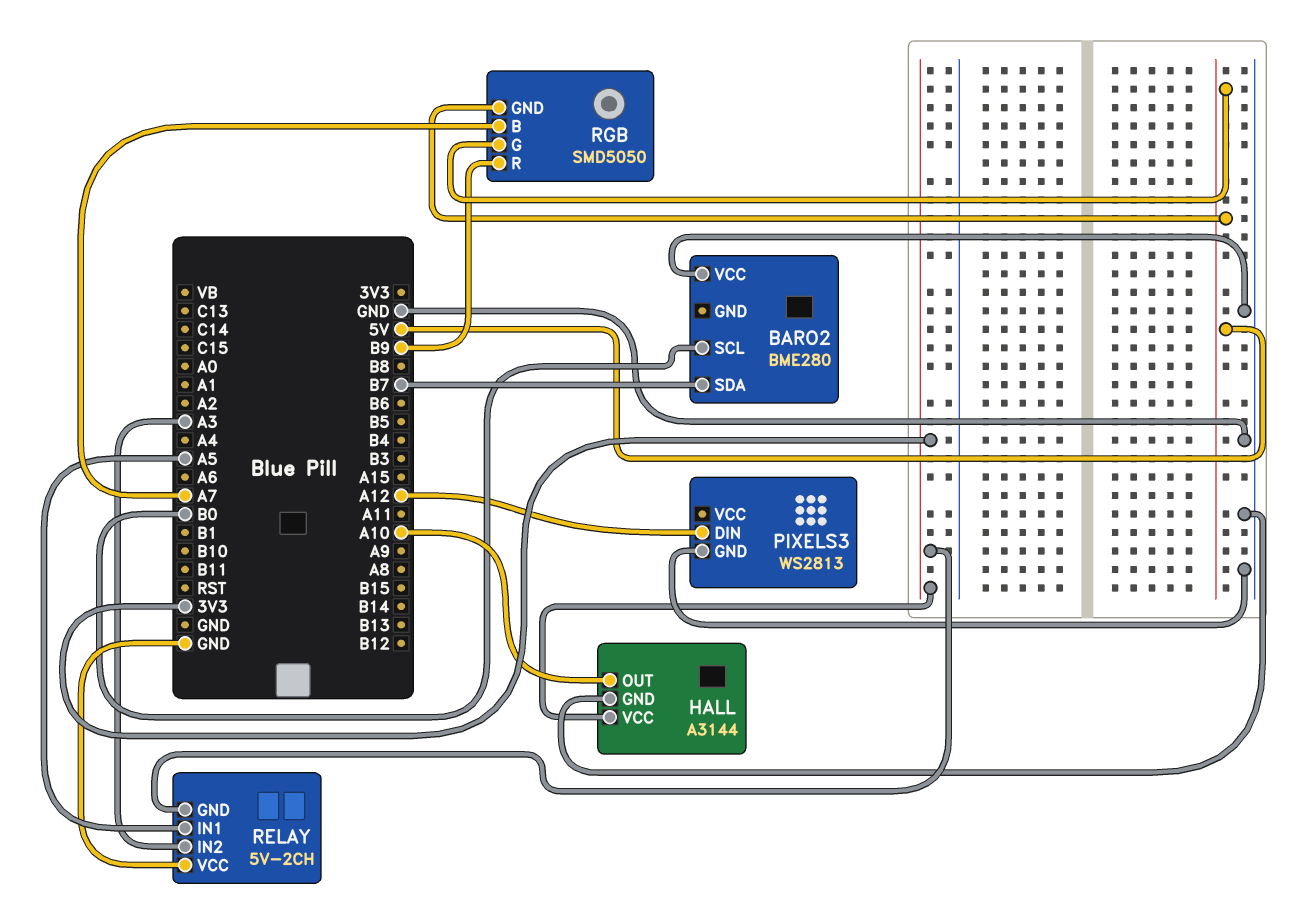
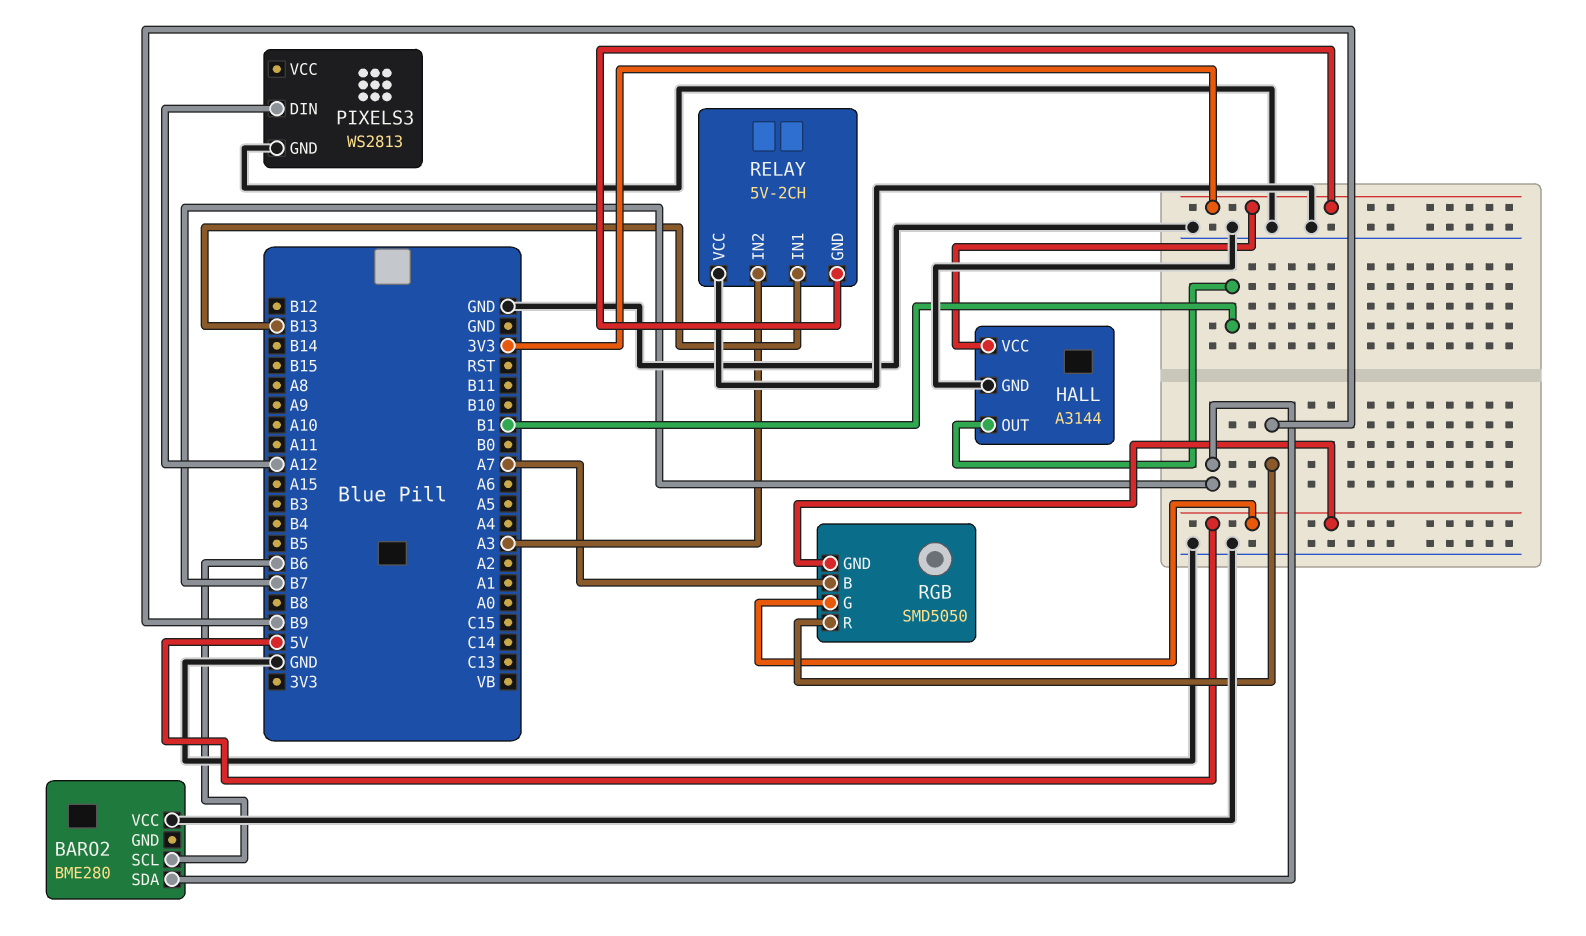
BARO2 pin SCL: B0 -> B6
HALL pin OUT: A10 -> B1
RELAY pin IN1: A5 -> B13

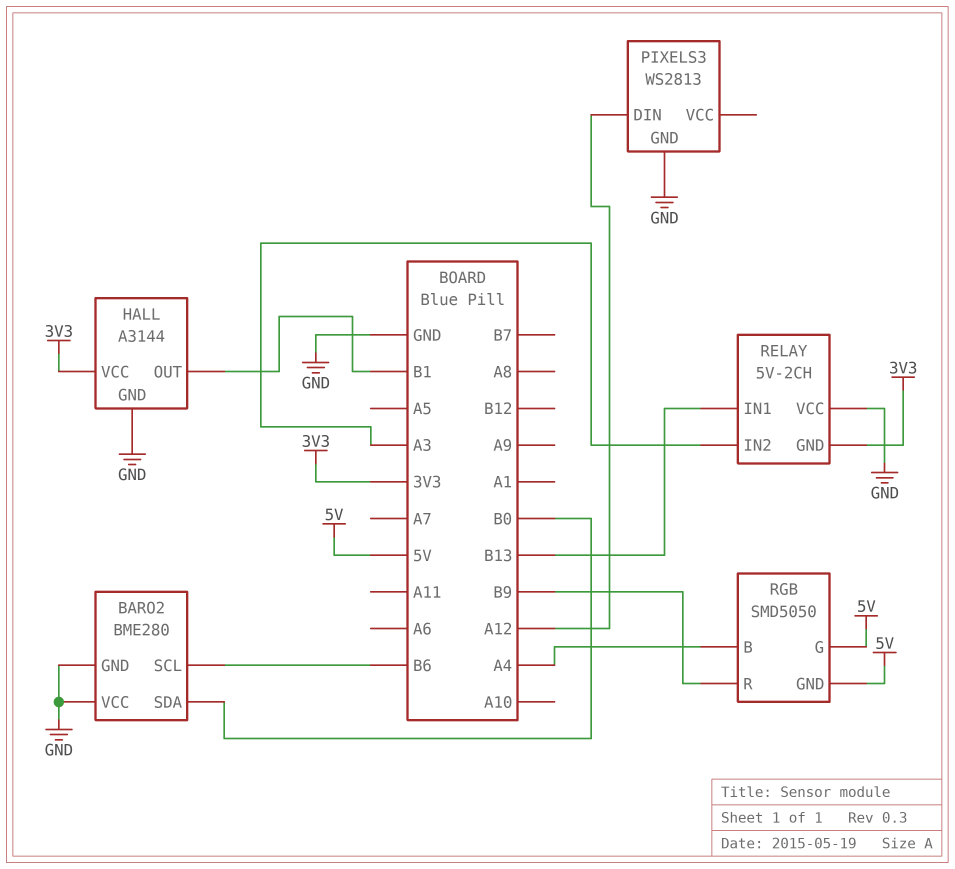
BARO2 pin GND: none -> GND
BARO2 pin SDA: B7 -> B0
RGB pin B: A7 -> A4

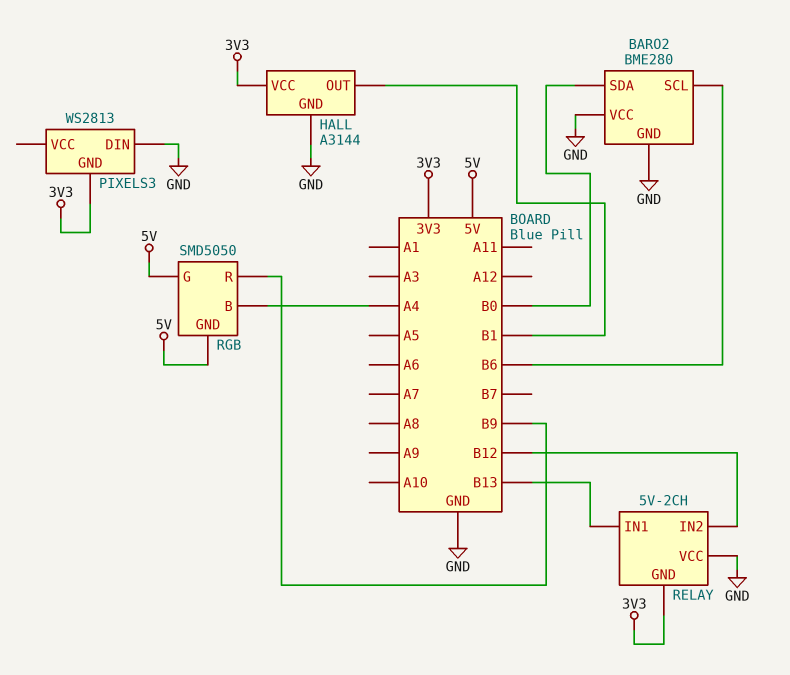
PIXELS3 pin DIN: A12 -> GND
PIXELS3 pin GND: GND -> 3V3
RELAY pin IN2: A3 -> B12

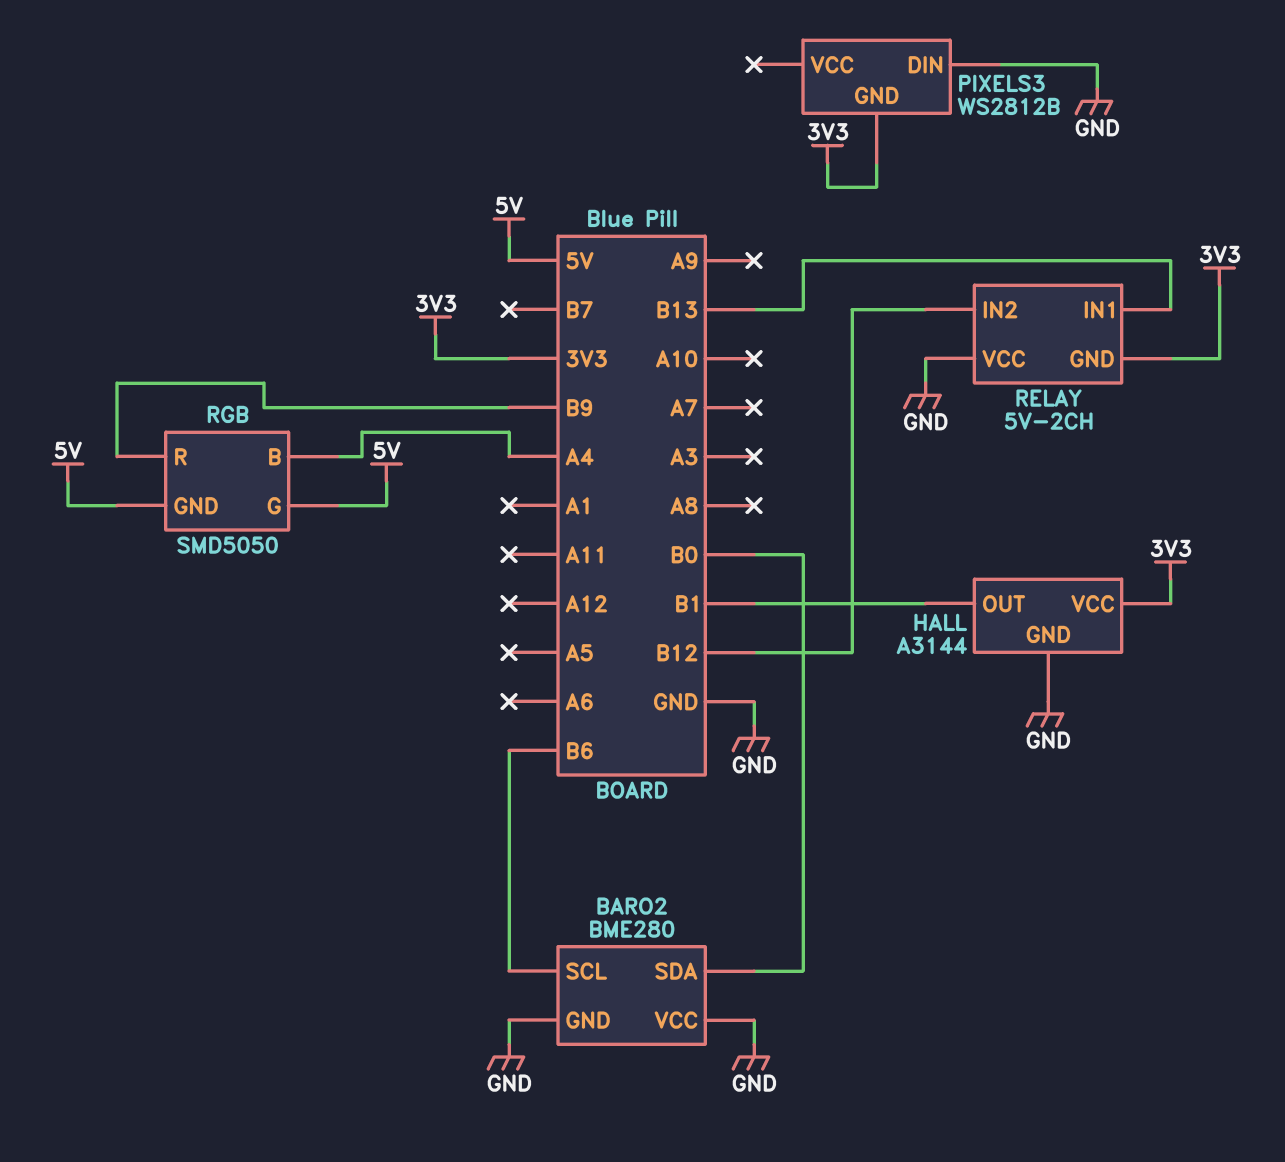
PIXELS3: WS2813 -> WS2812B

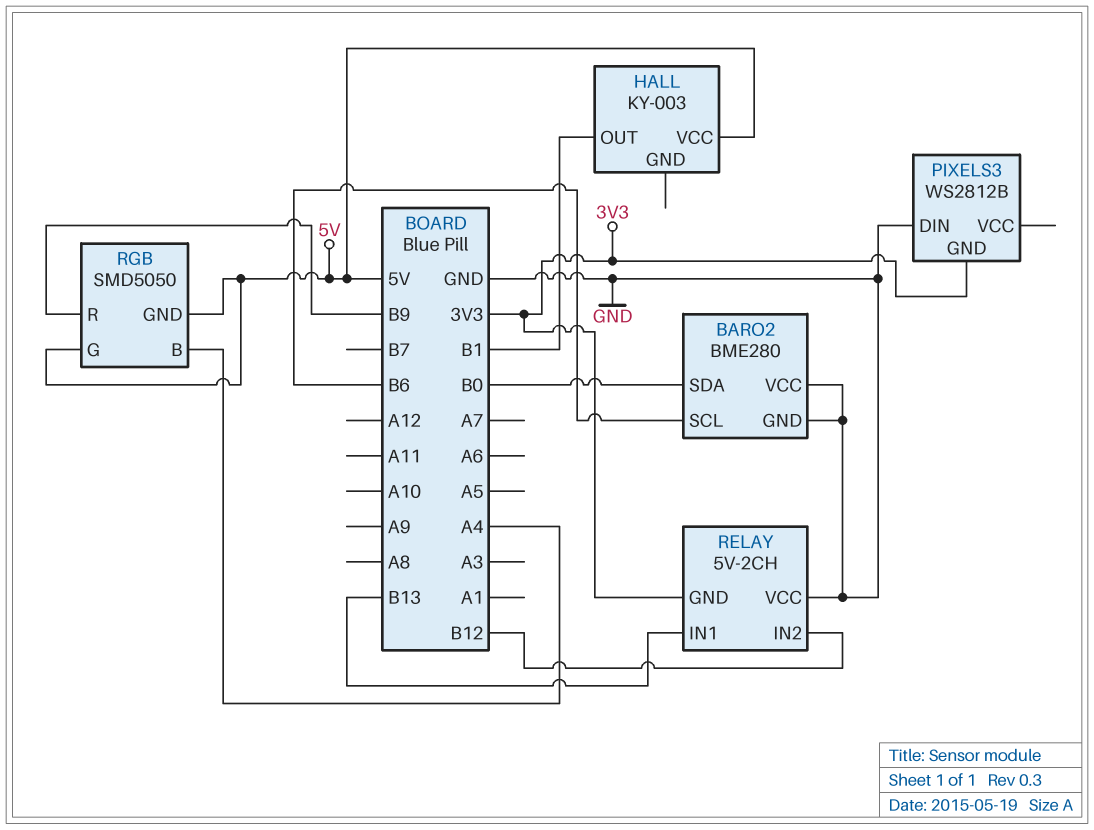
HALL: A3144 -> KY-003
HALL pin GND: GND -> none
HALL pin VCC: 3V3 -> 5V

